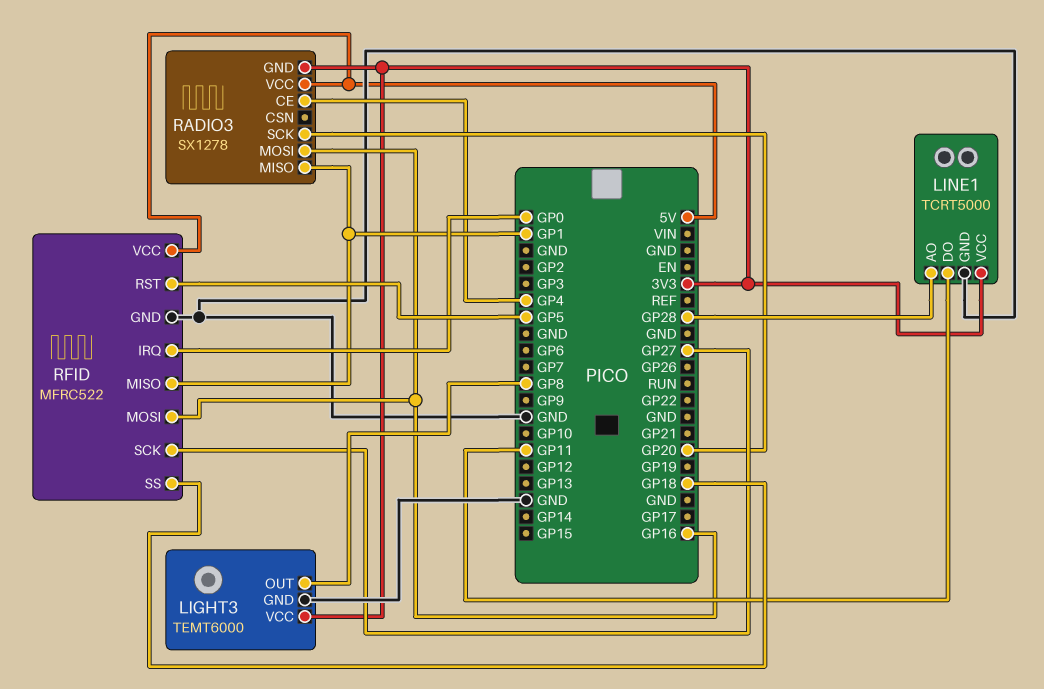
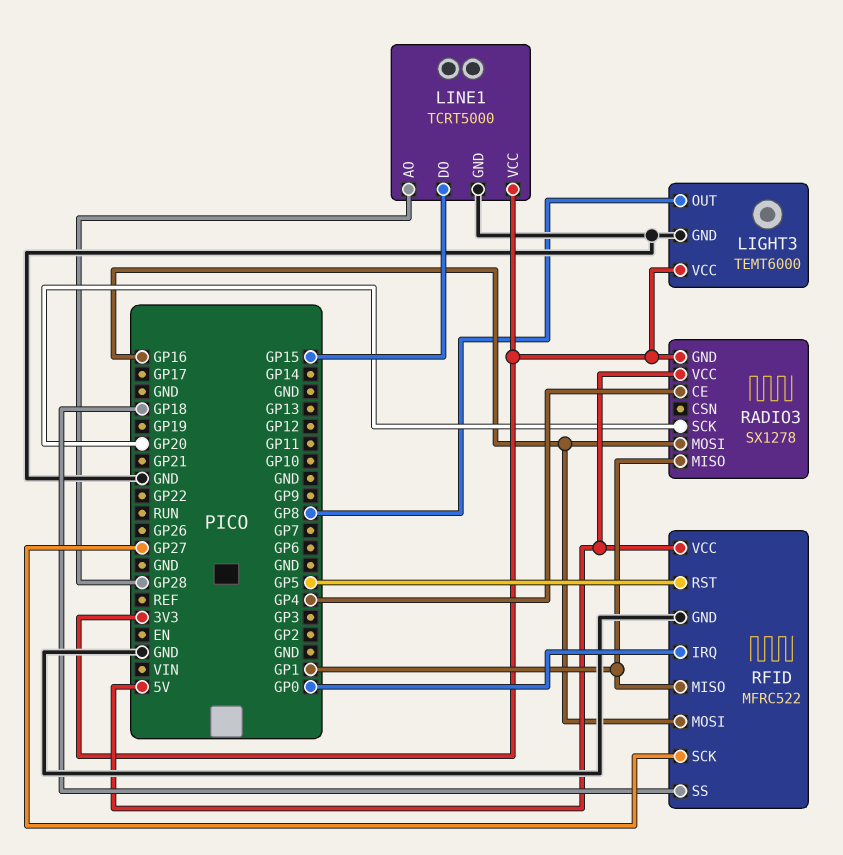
LINE1 pin DO: GP11 -> GP15

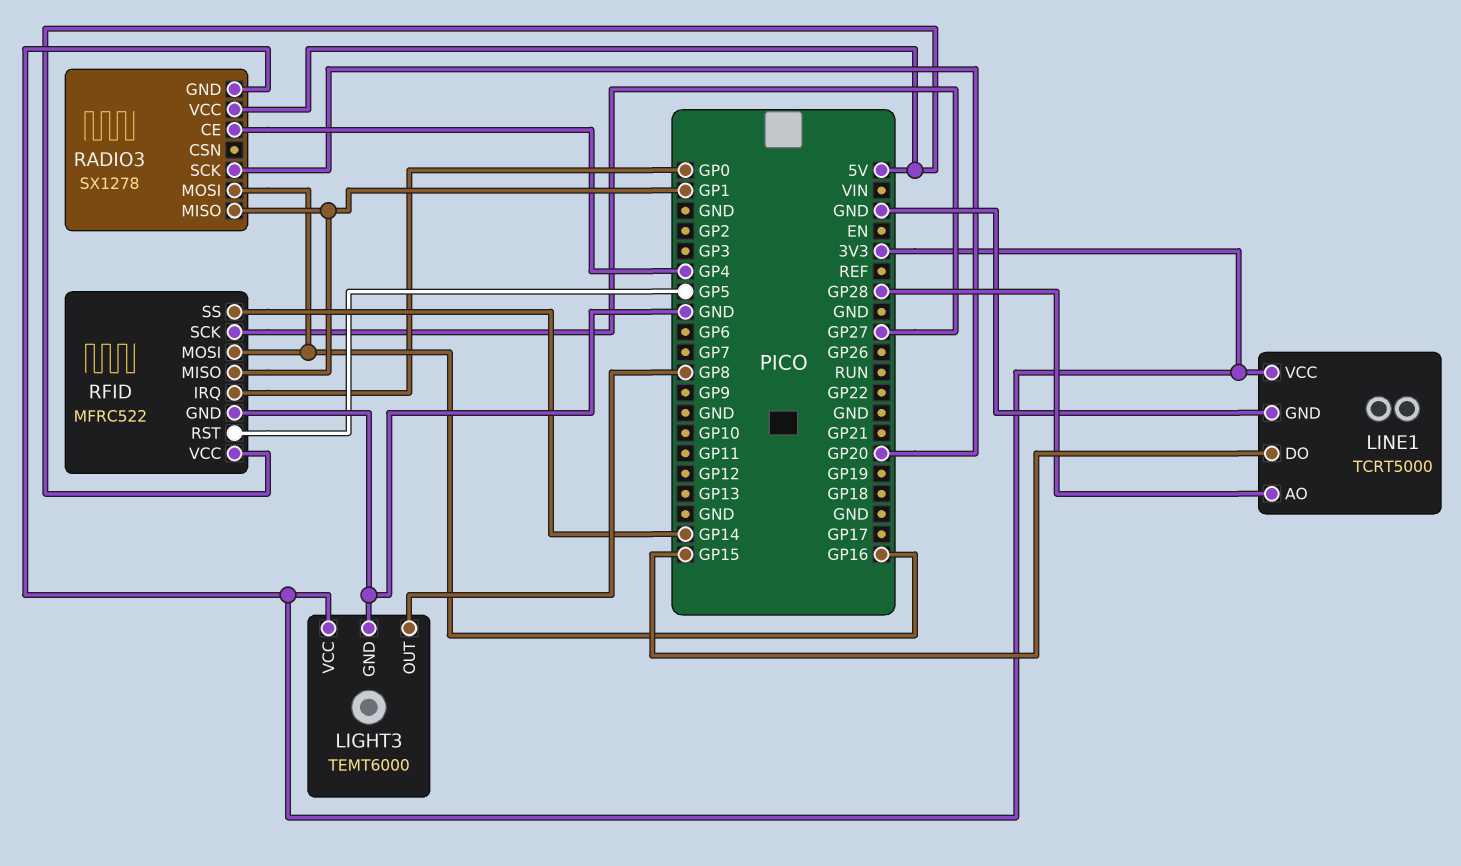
RFID pin SS: GP18 -> GP14

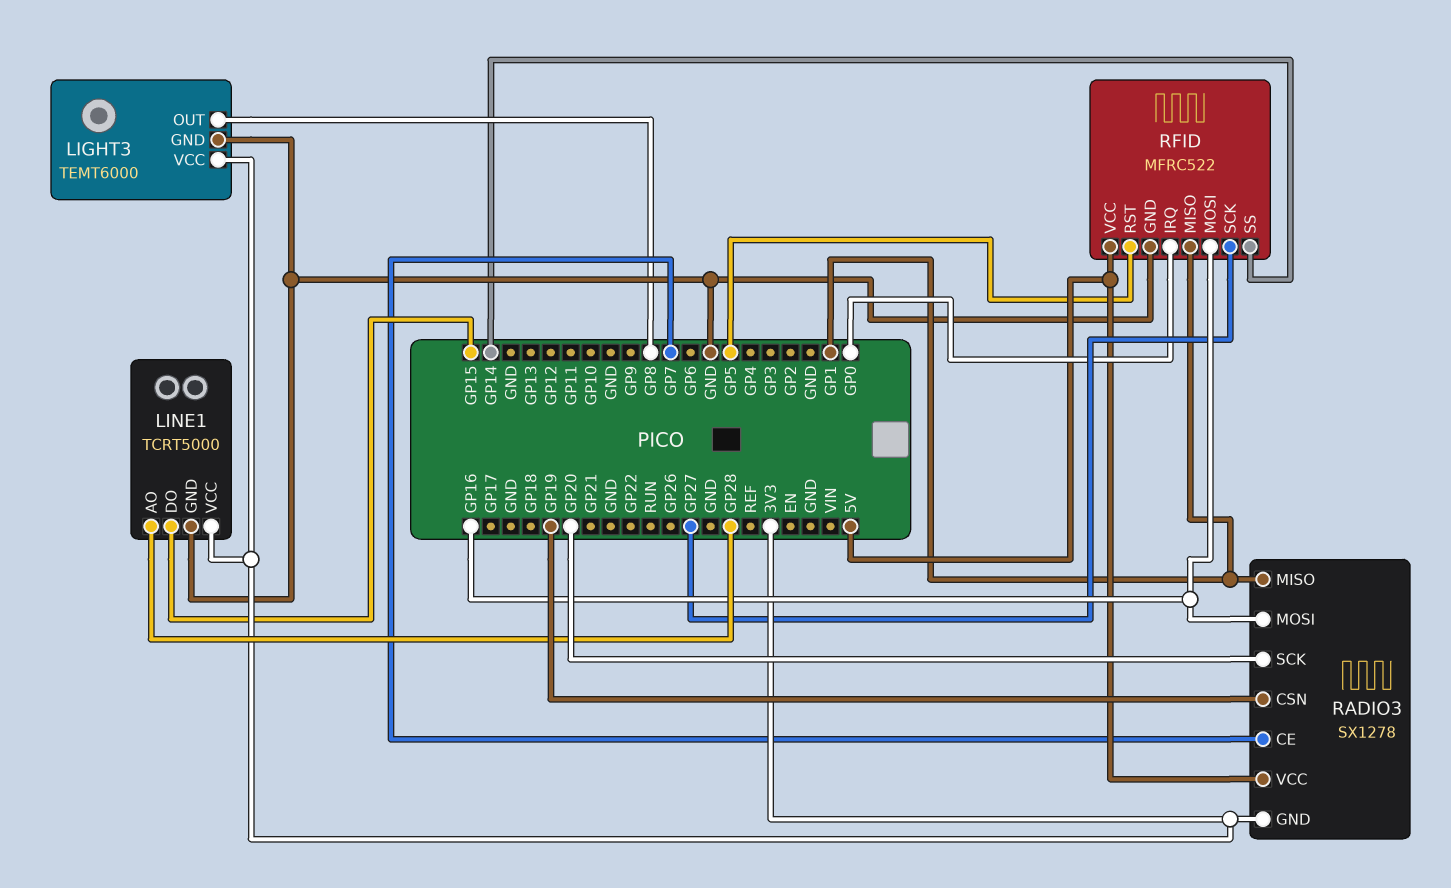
RADIO3 pin CE: GP4 -> GP7
RADIO3 pin CSN: none -> GP19

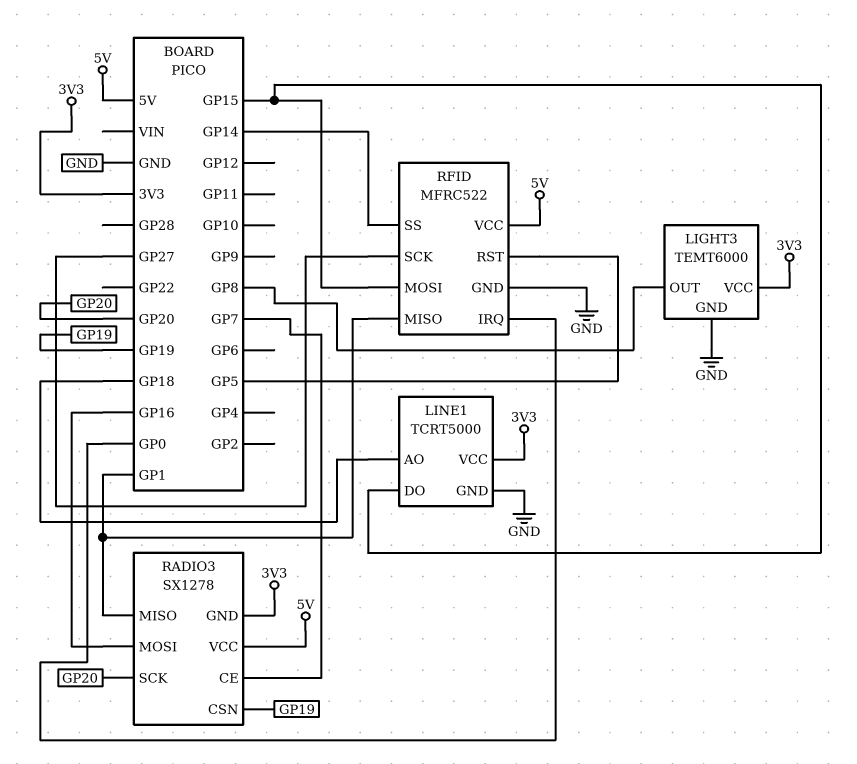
LINE1 pin AO: GP28 -> GP18
RFID pin MOSI: GP16 -> GP15

